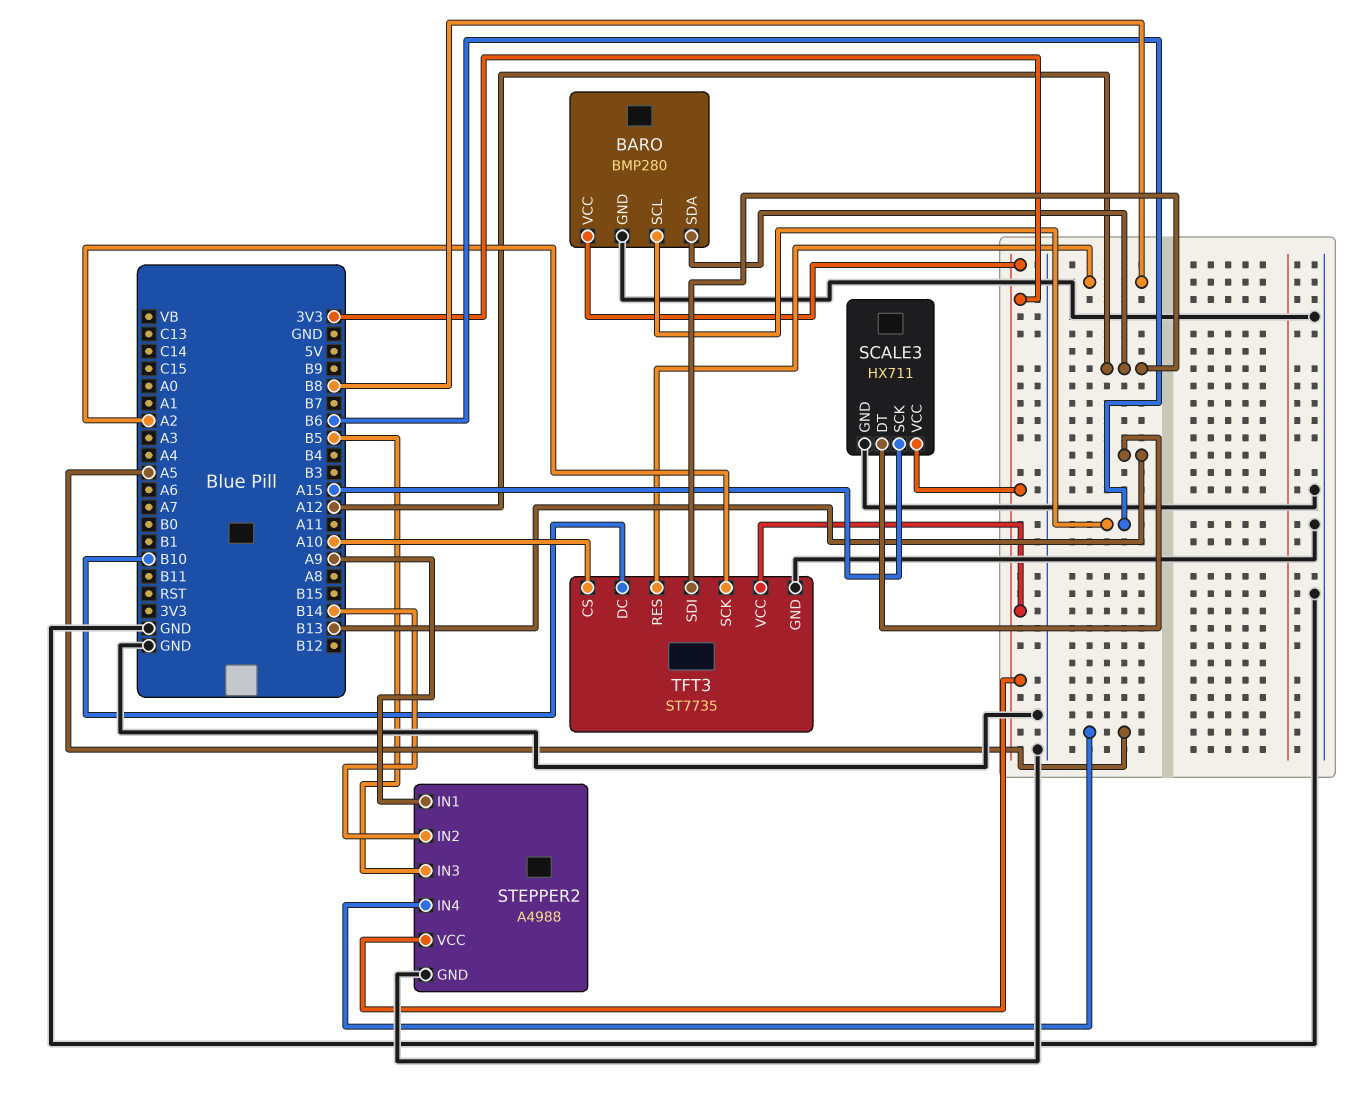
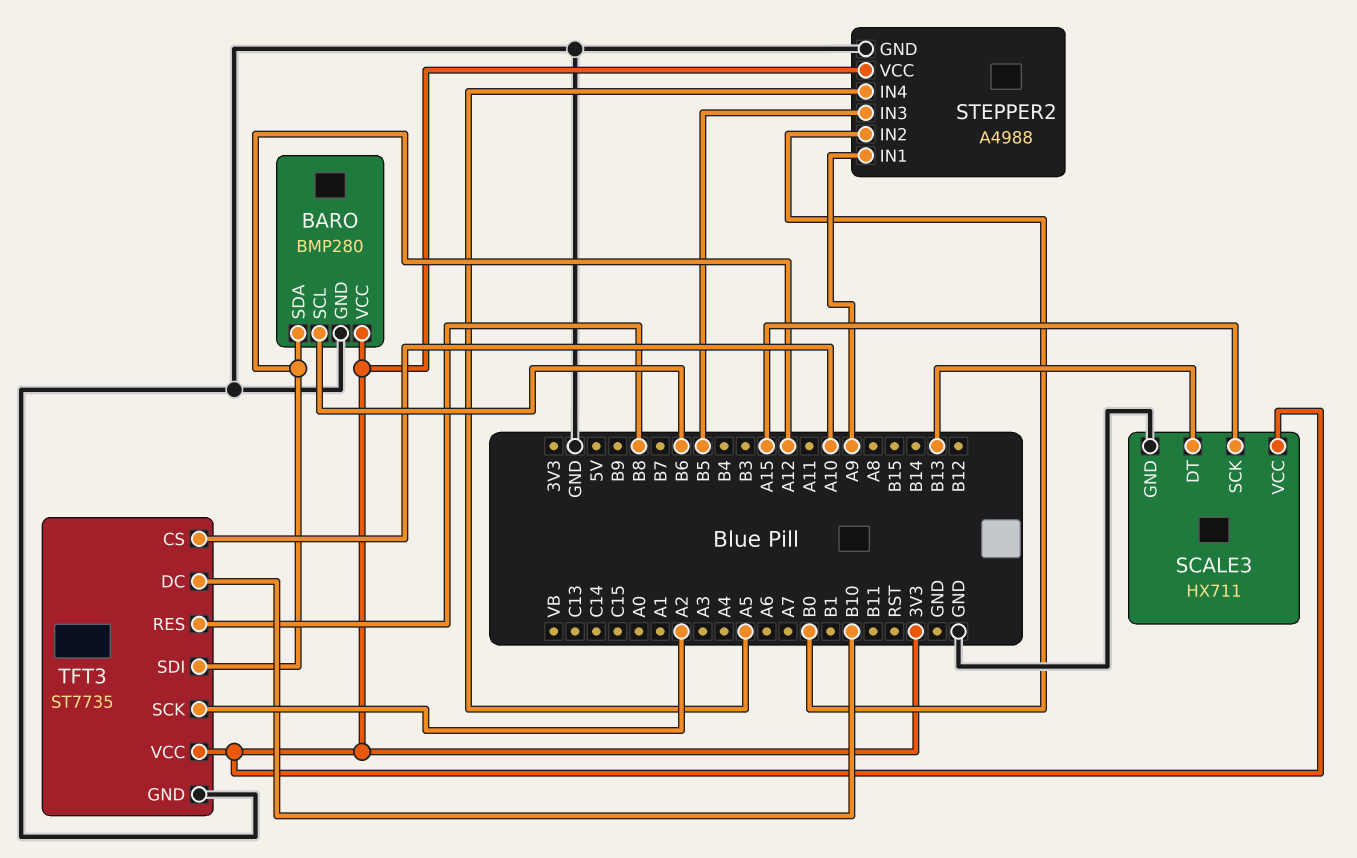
STEPPER2 pin IN2: B14 -> B0

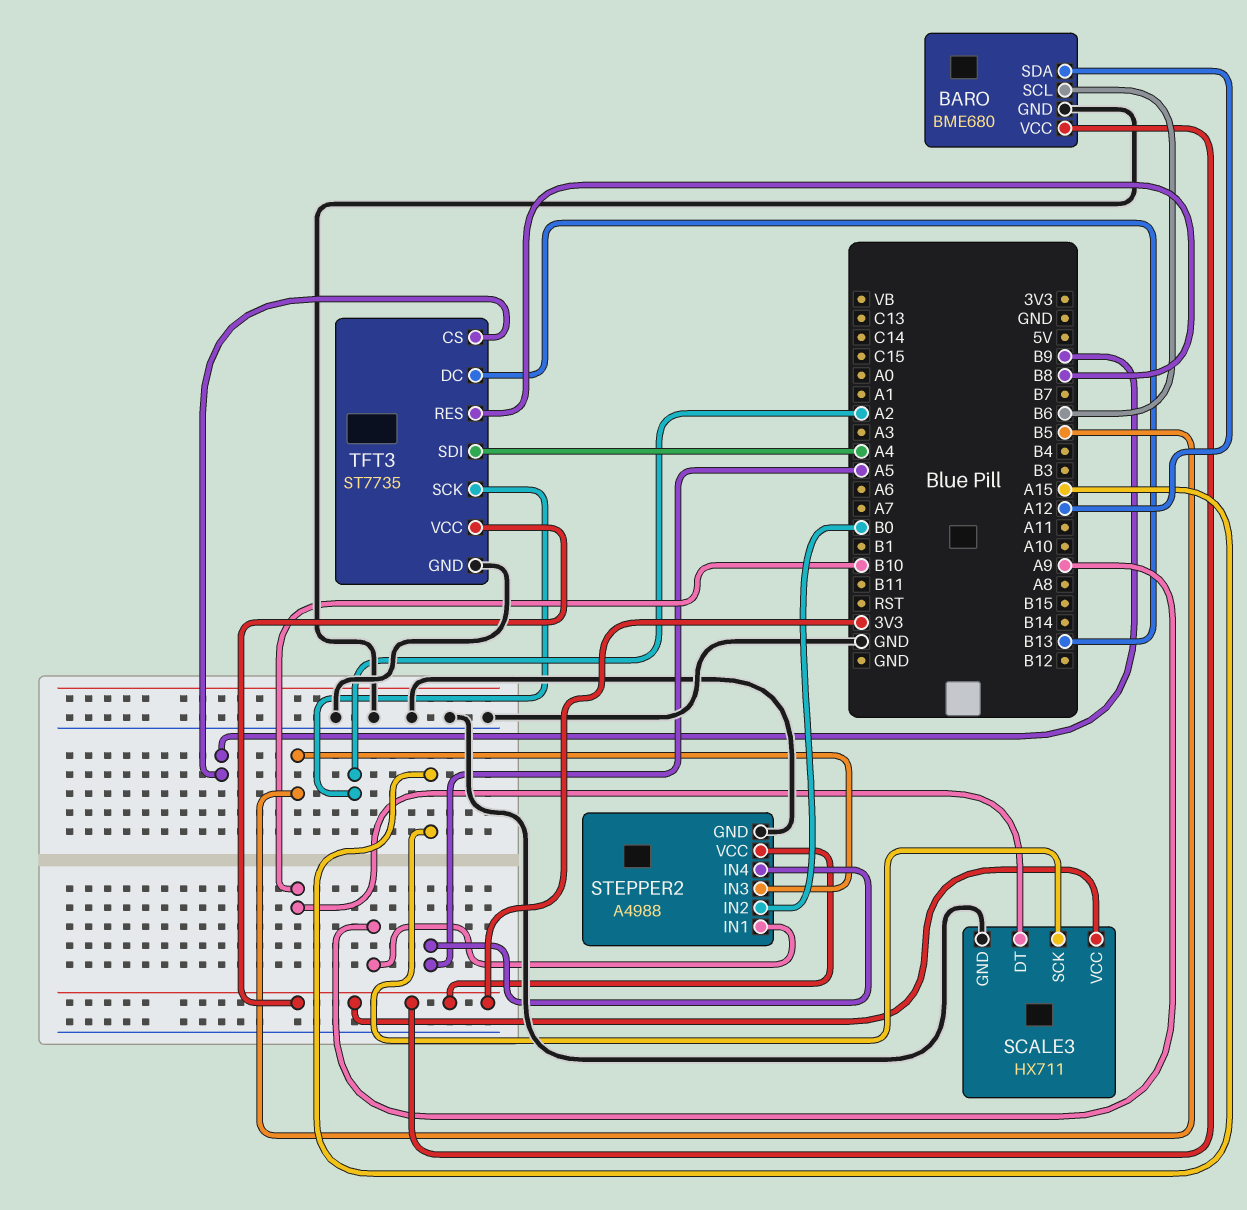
BARO: BMP280 -> BME680
SCALE3 pin DT: B13 -> B10
TFT3 pin CS: A10 -> B9
TFT3 pin DC: B10 -> B13
TFT3 pin SDI: A12 -> A4

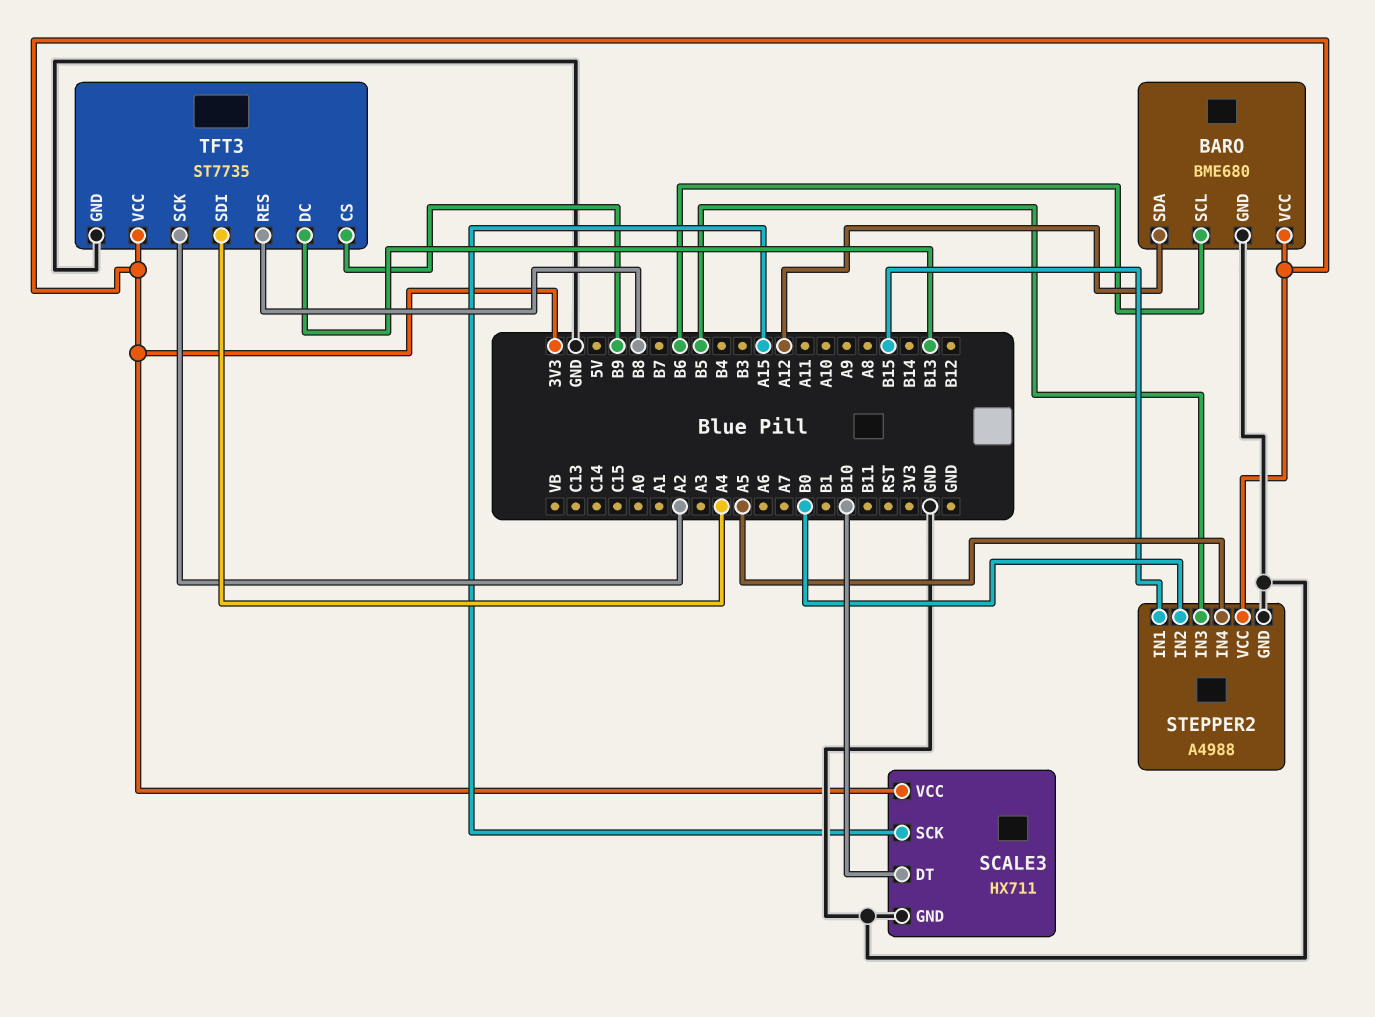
STEPPER2 pin IN1: A9 -> B15

